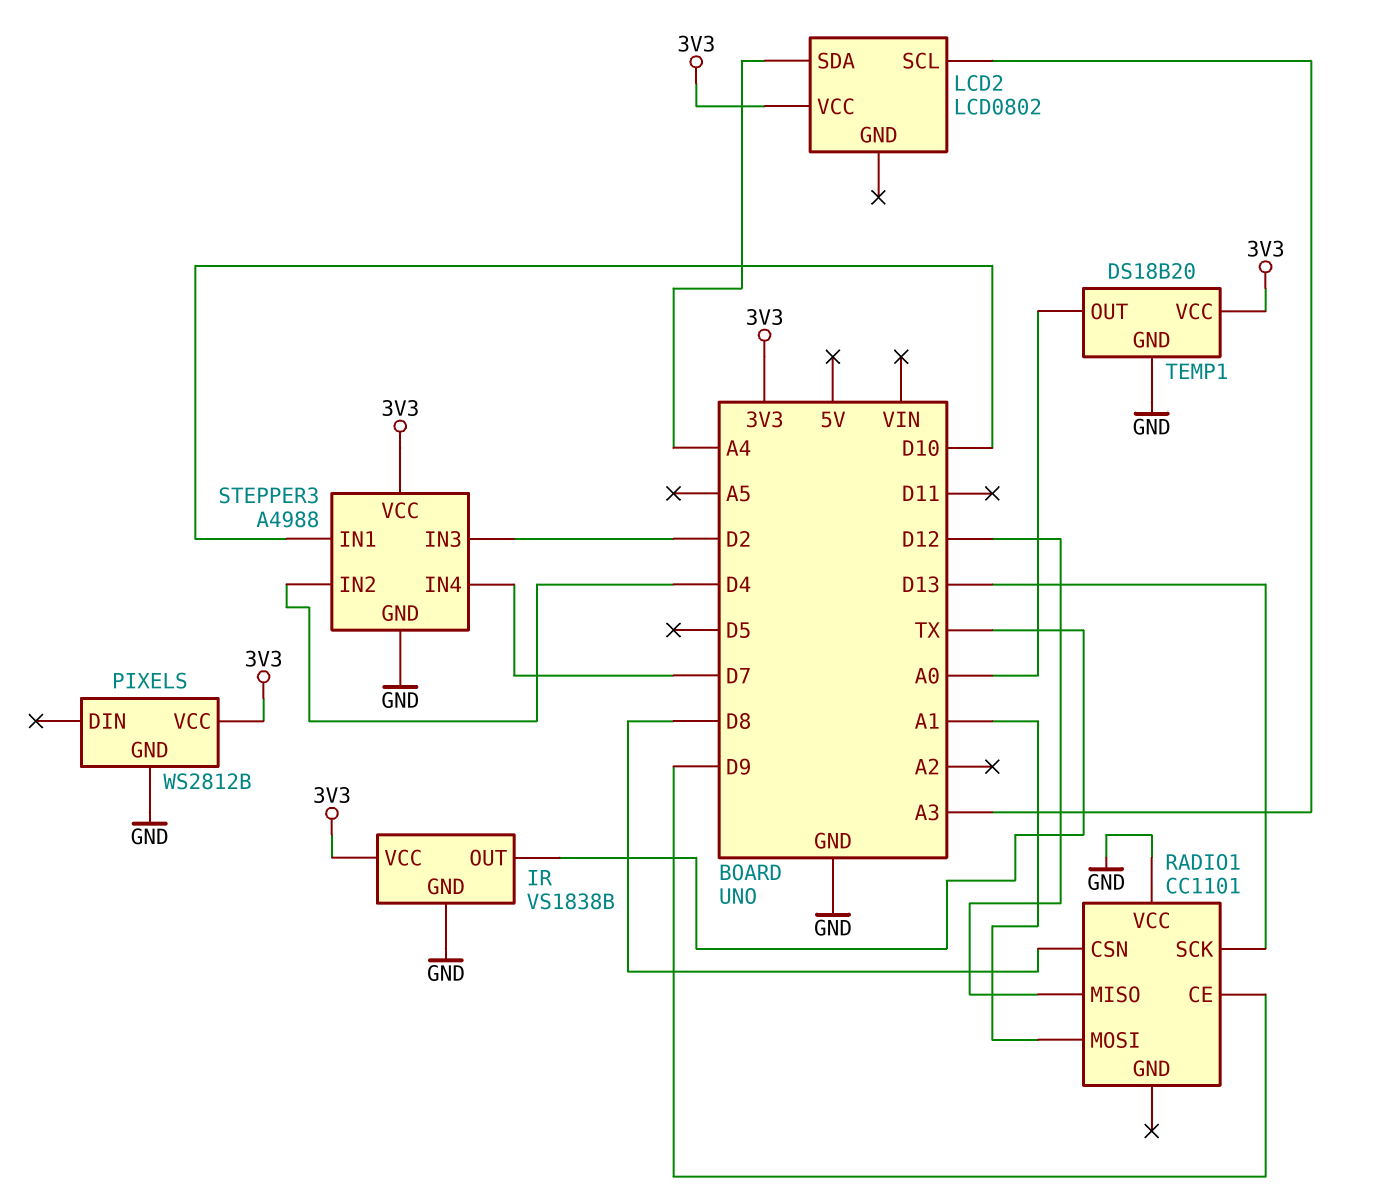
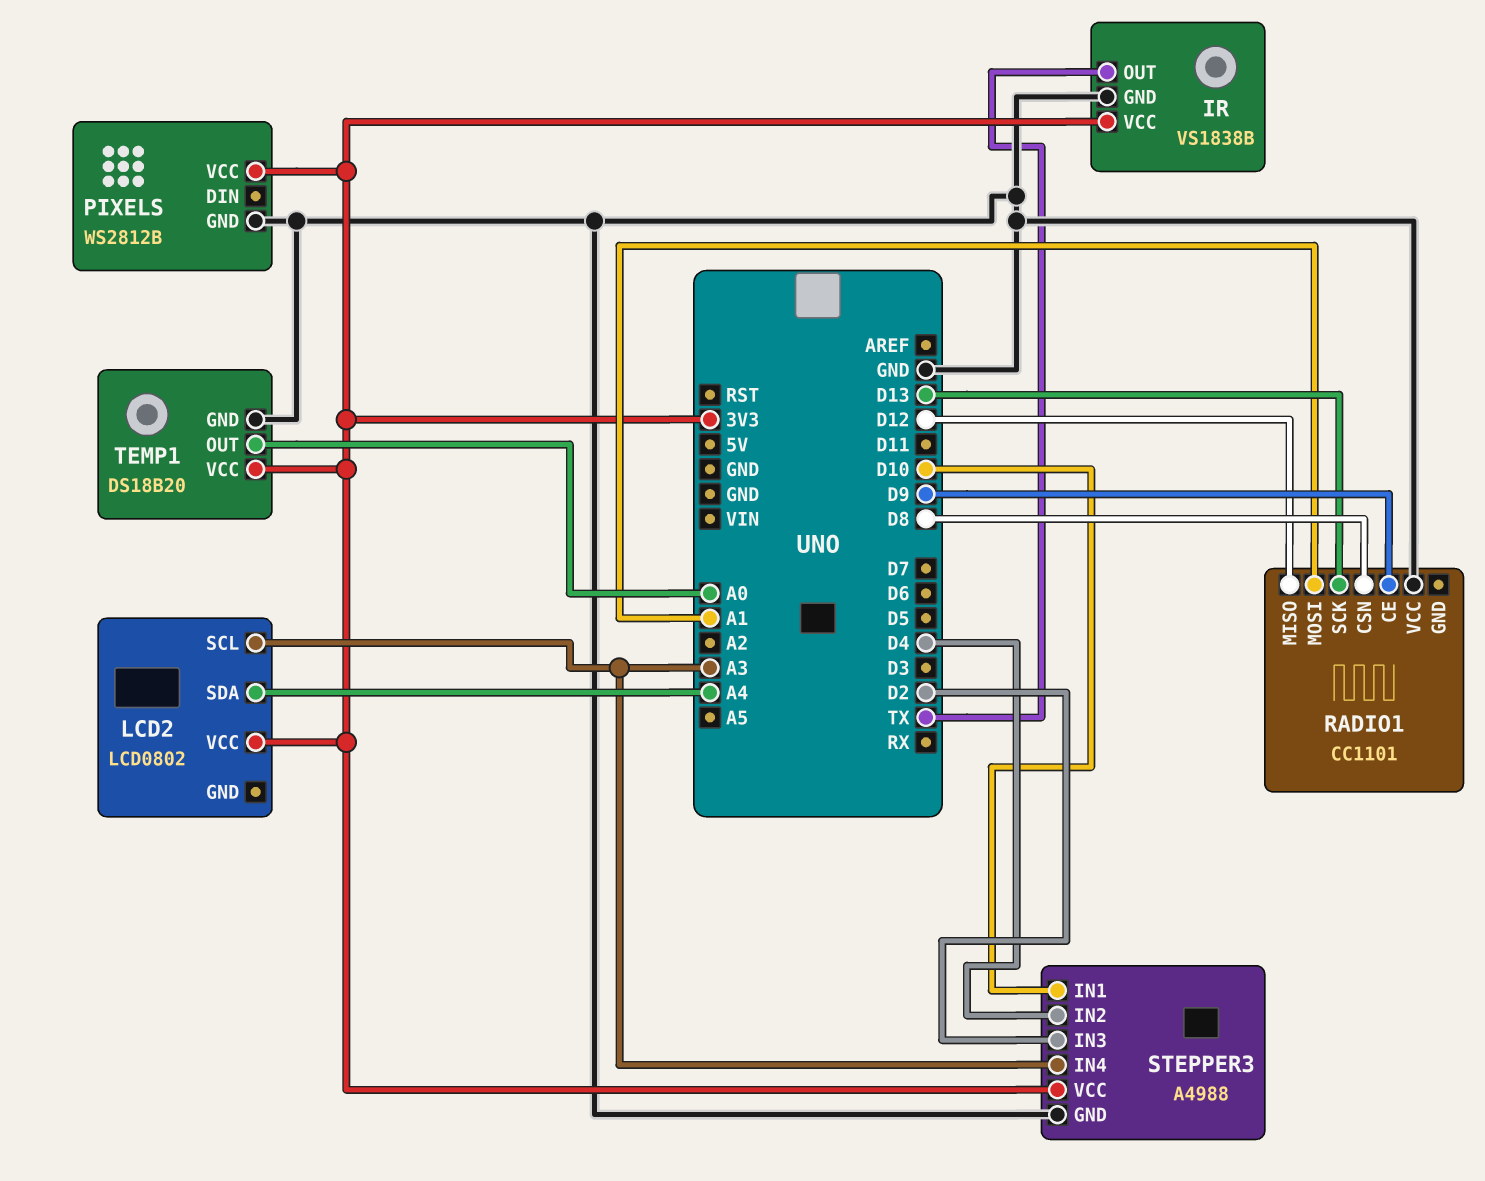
STEPPER3 pin IN4: D7 -> A3

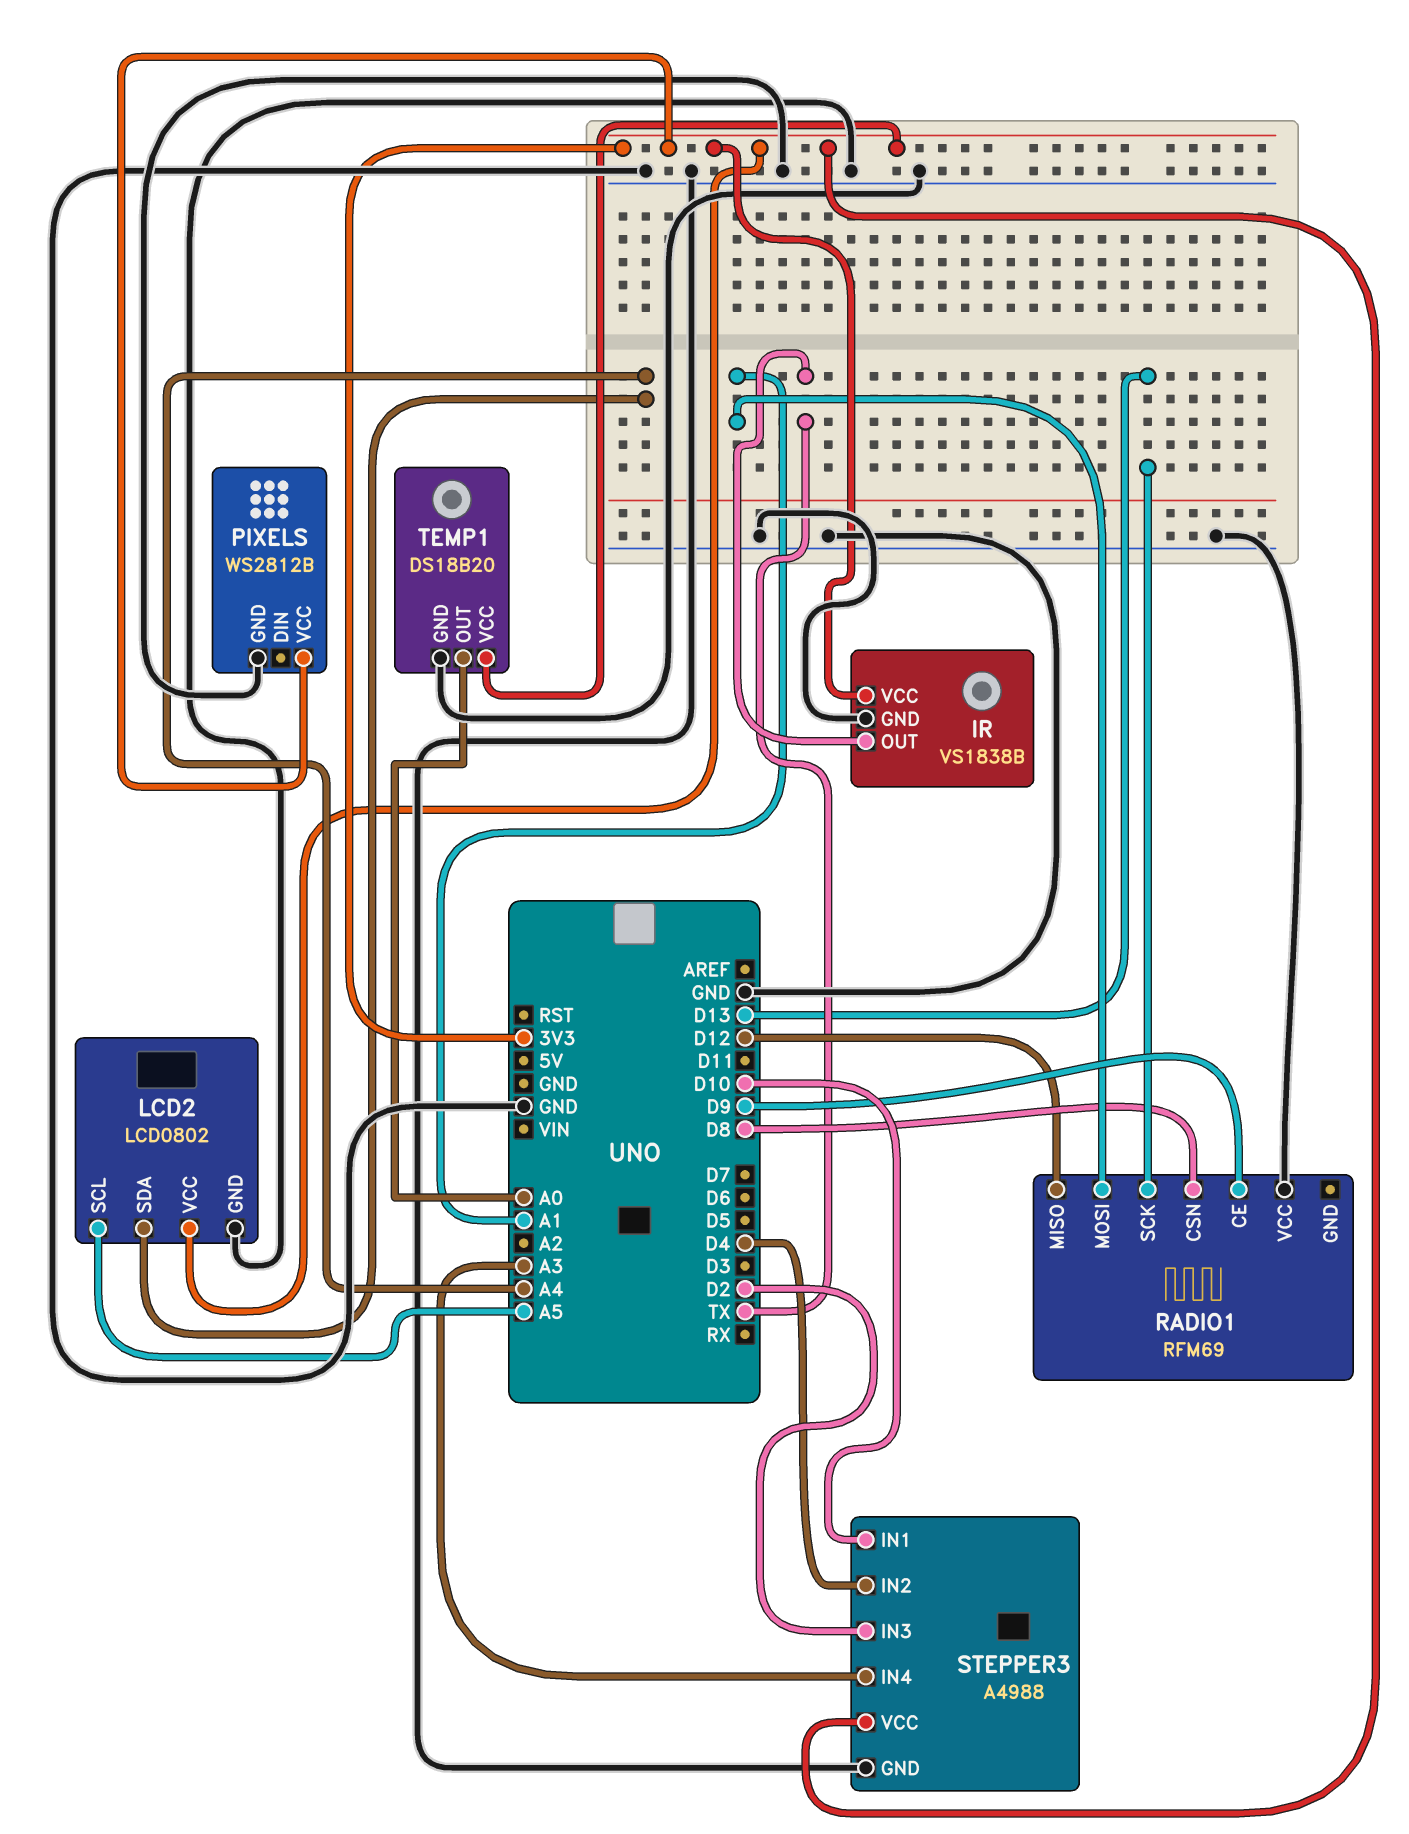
LCD2 pin GND: none -> GND
LCD2 pin SCL: A3 -> A5
RADIO1: CC1101 -> RFM69

